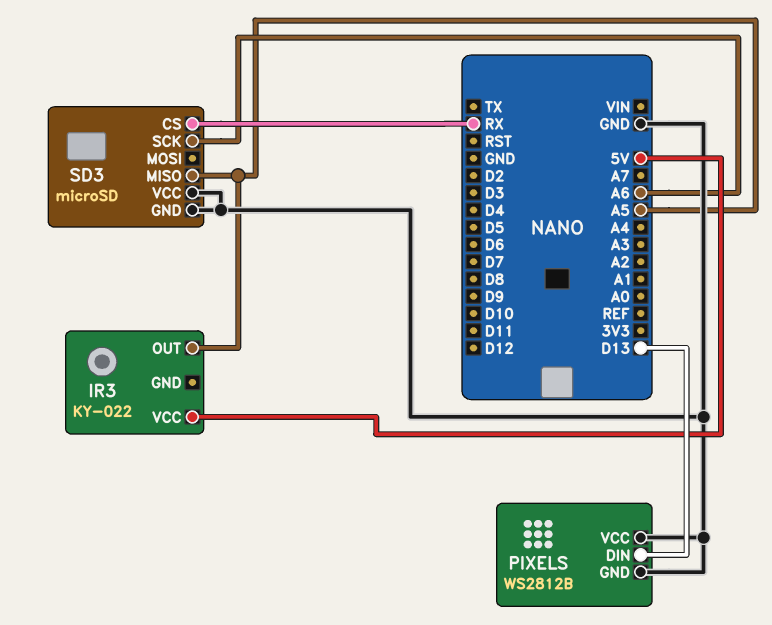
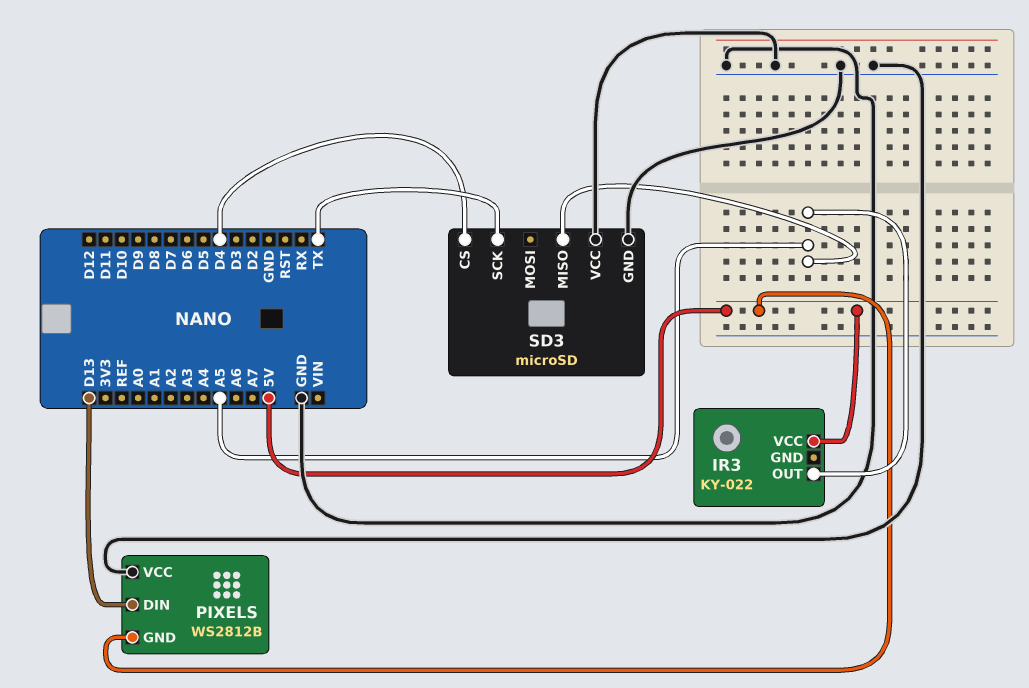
PIXELS pin GND: GND -> 5V
SD3 pin CS: RX -> D4
SD3 pin SCK: A6 -> TX

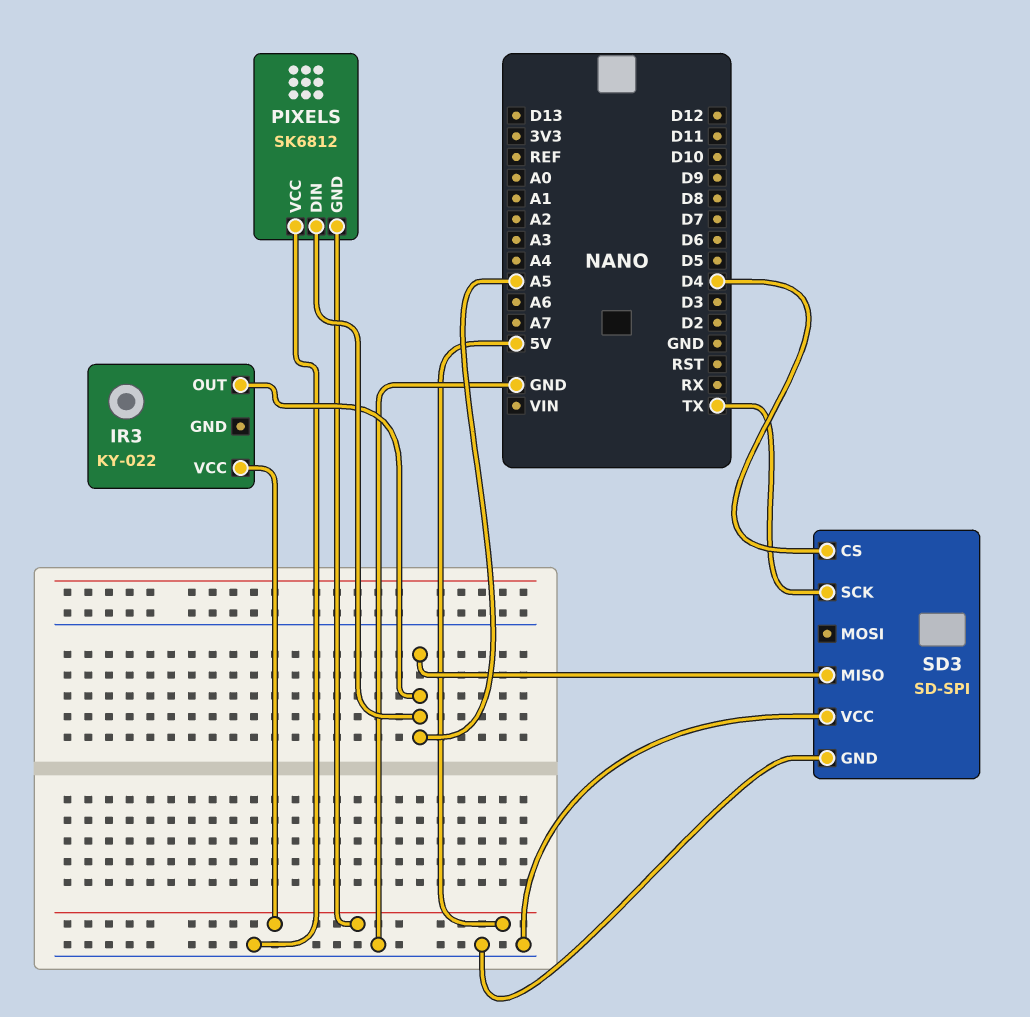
PIXELS: WS2812B -> SK6812
PIXELS pin DIN: D13 -> A5
SD3: microSD -> SD-SPI

